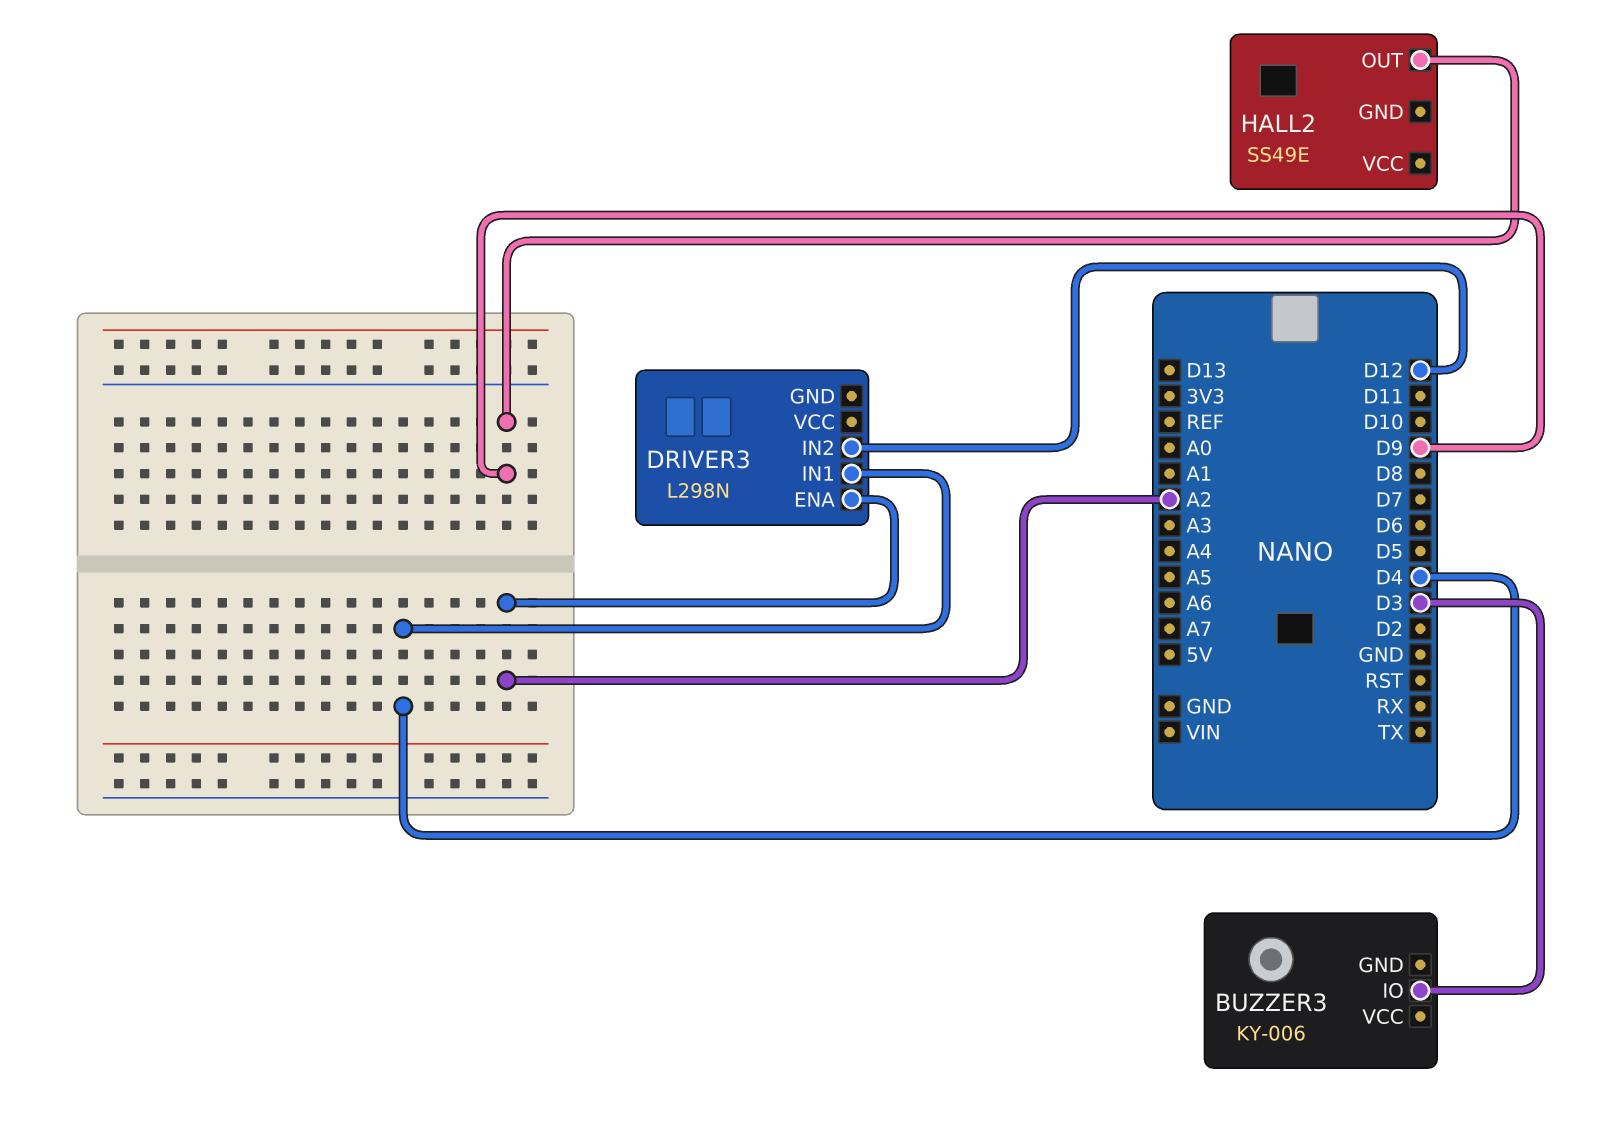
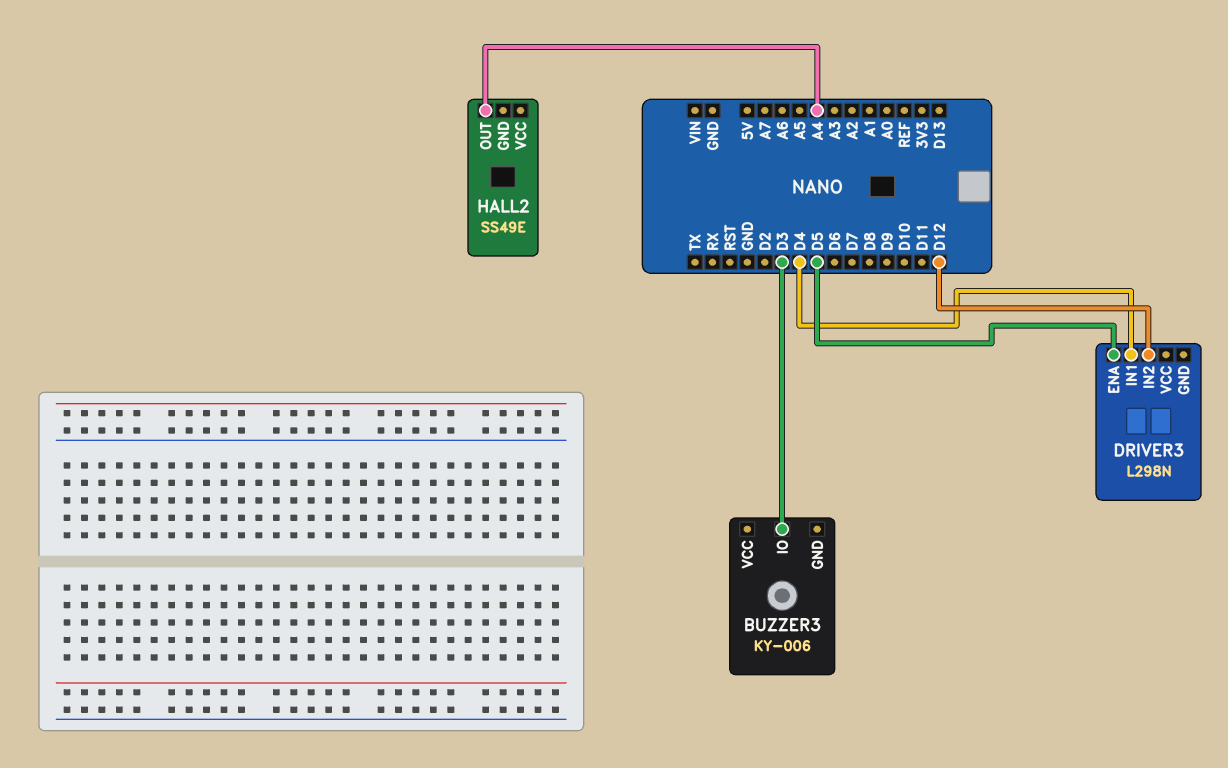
DRIVER3 pin ENA: A2 -> D5
HALL2 pin OUT: D9 -> A4

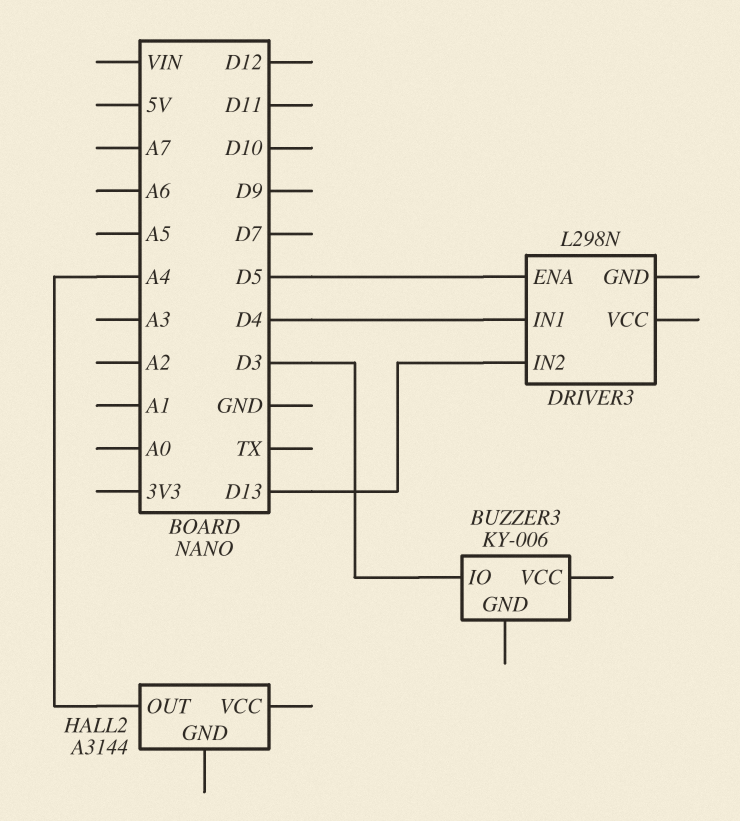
DRIVER3 pin IN2: D12 -> D13
HALL2: SS49E -> A3144

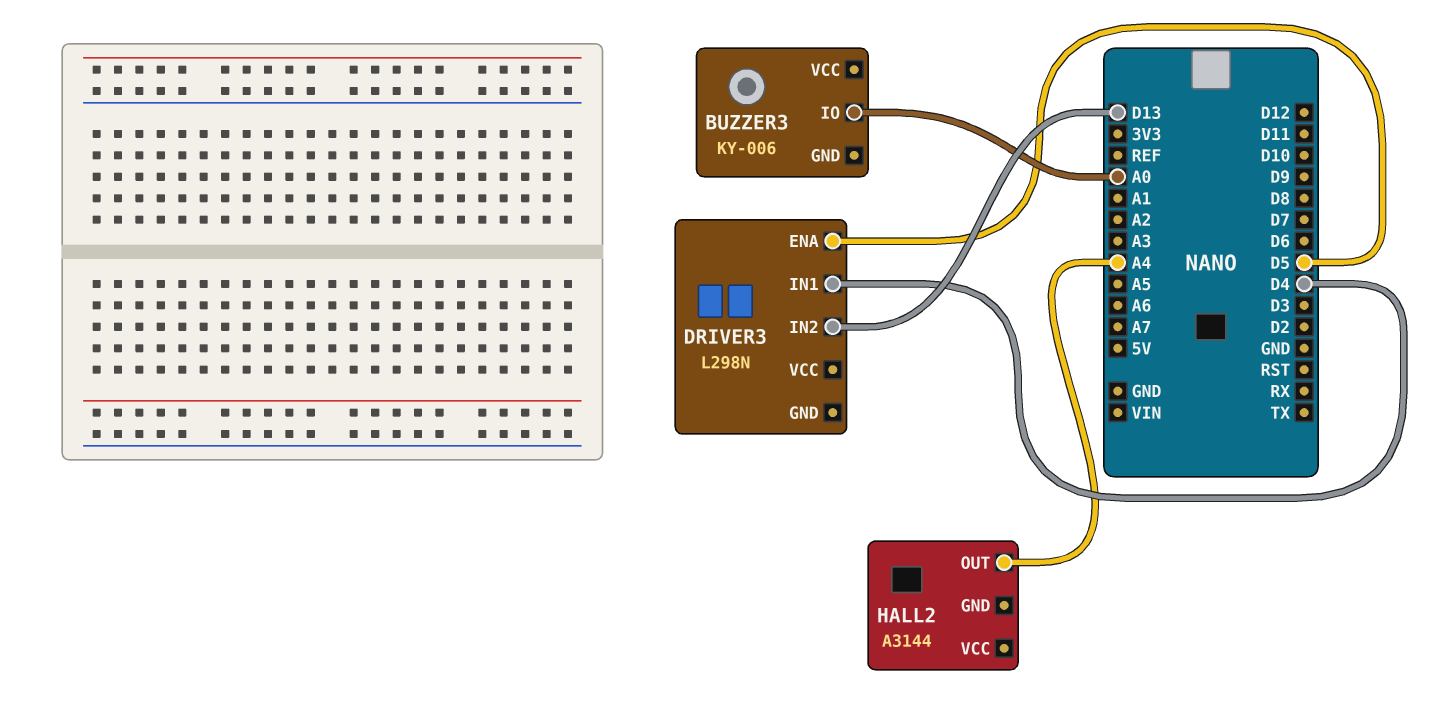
BUZZER3 pin IO: D3 -> A0

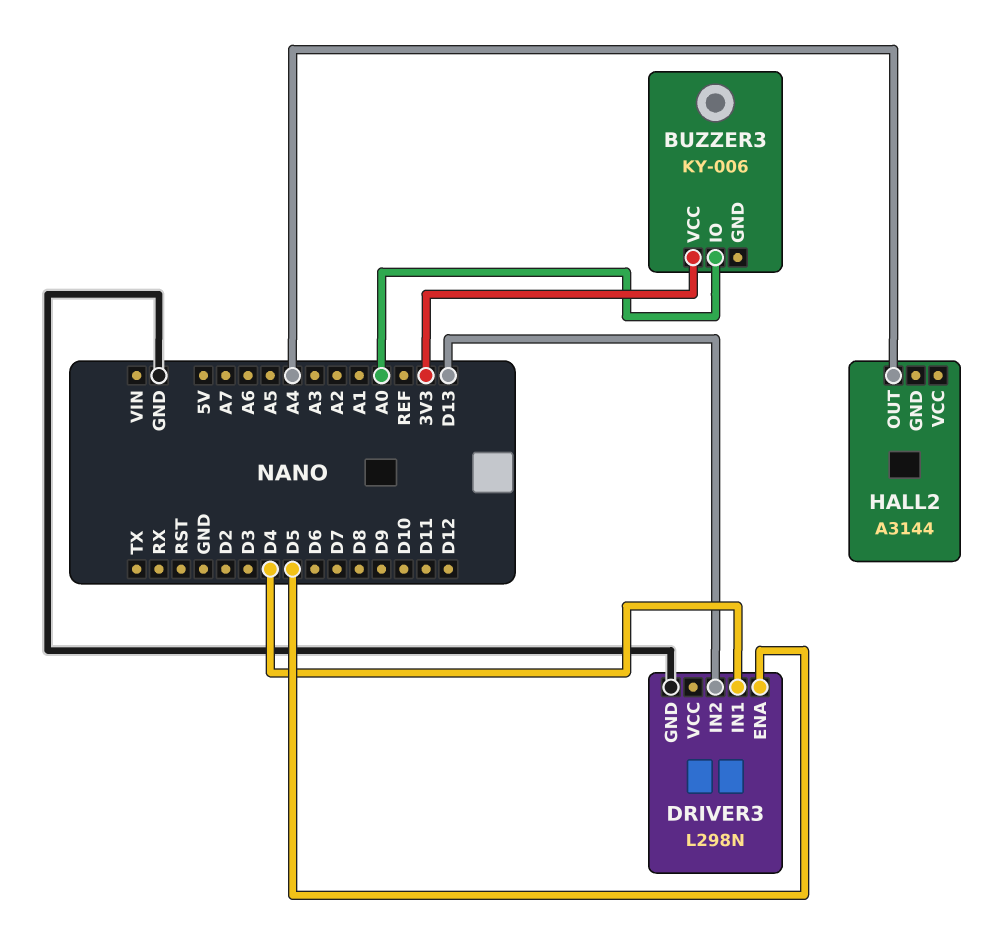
BUZZER3 pin VCC: none -> 3V3
DRIVER3 pin GND: none -> GND

